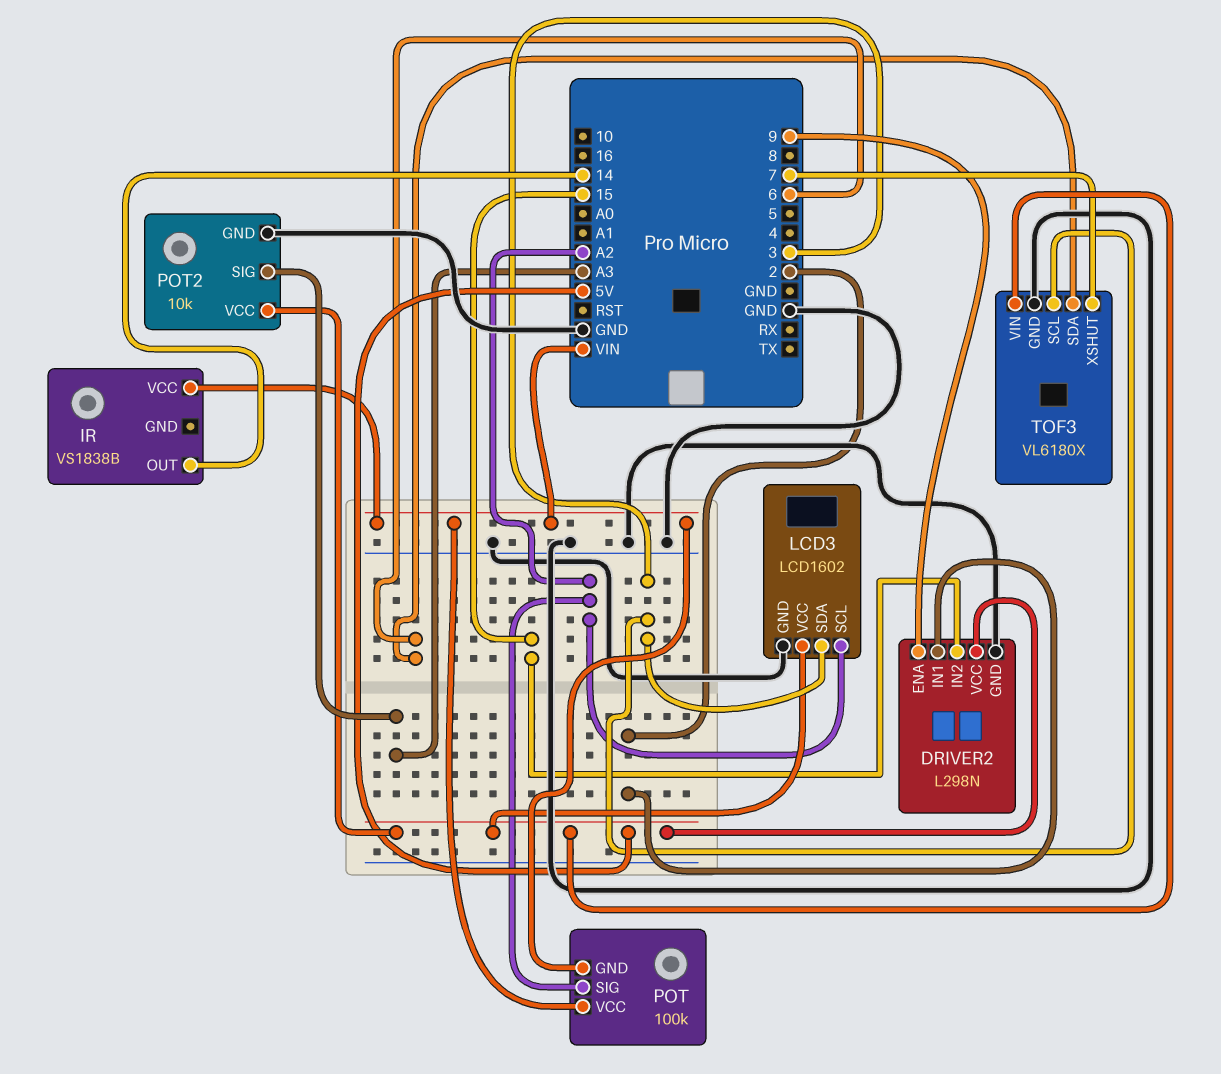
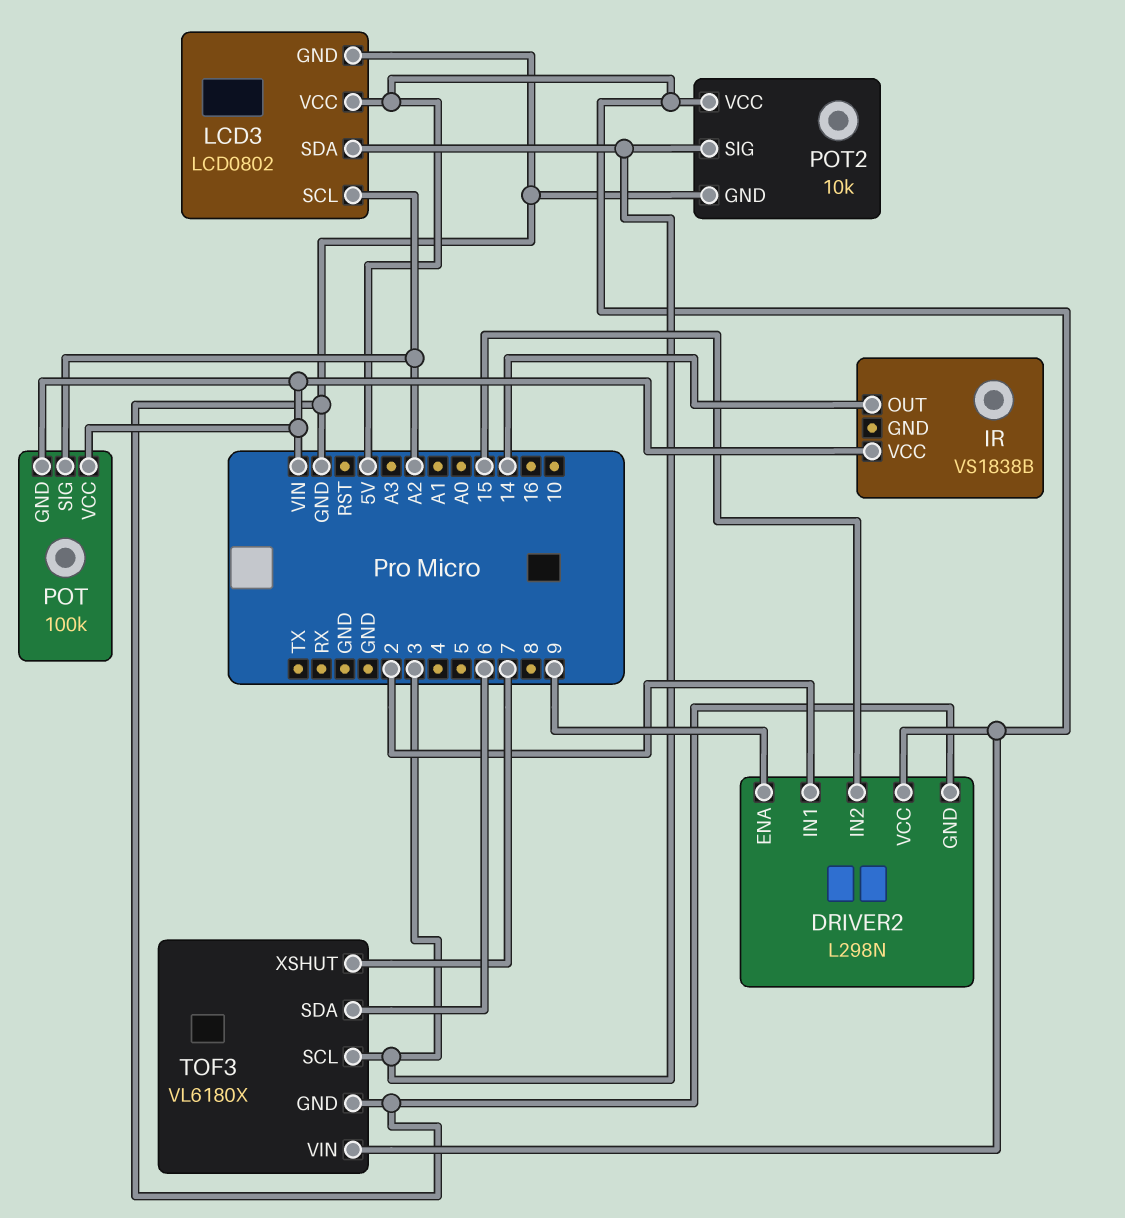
LCD3: LCD1602 -> LCD0802
POT2 pin SIG: A3 -> 3

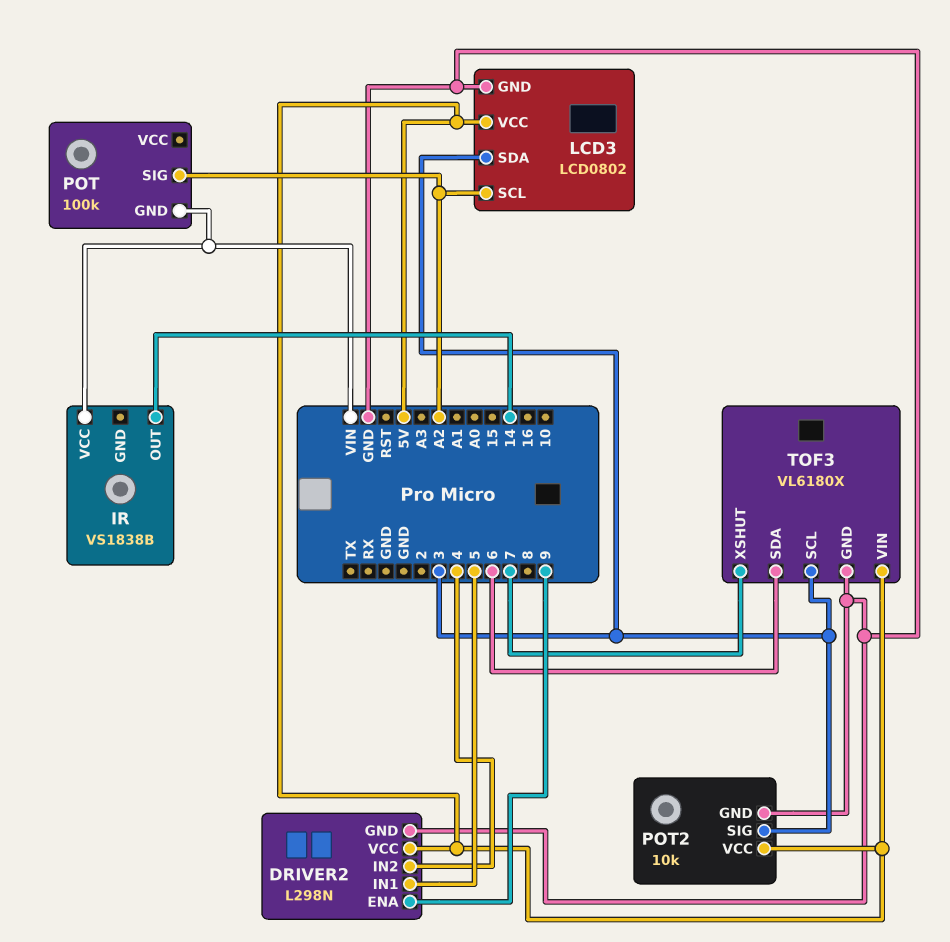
DRIVER2 pin IN1: 2 -> 5
DRIVER2 pin IN2: 15 -> 4
POT pin VCC: VIN -> none

